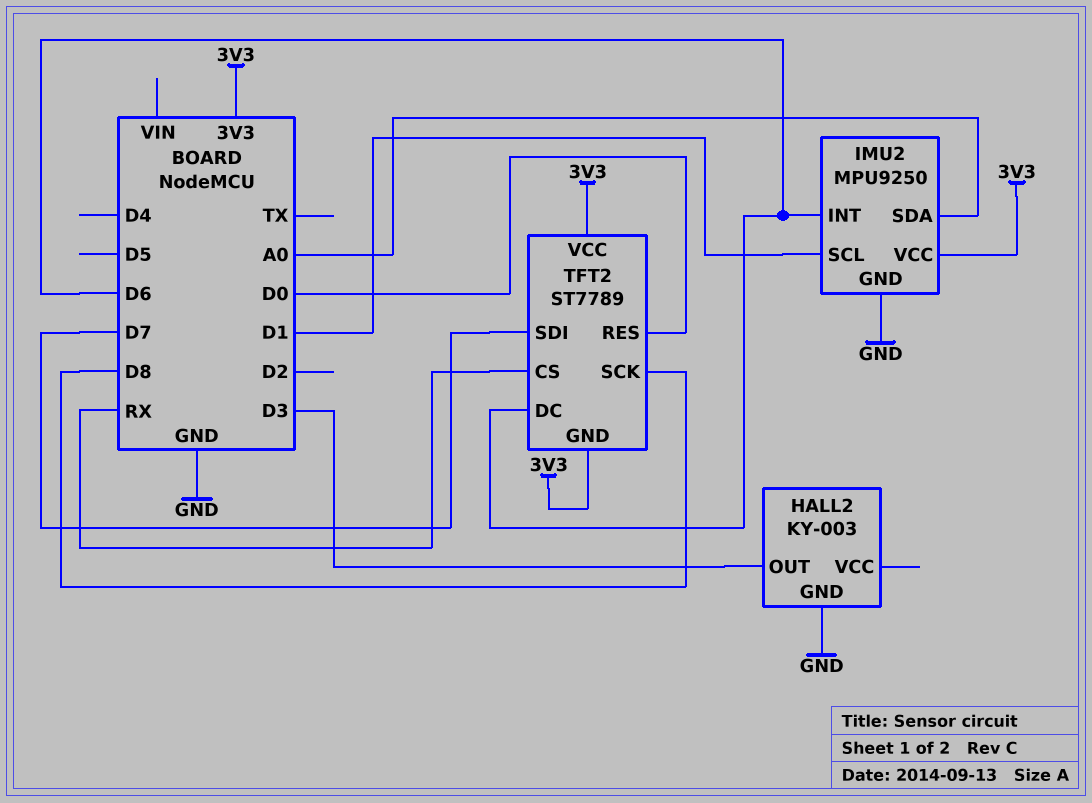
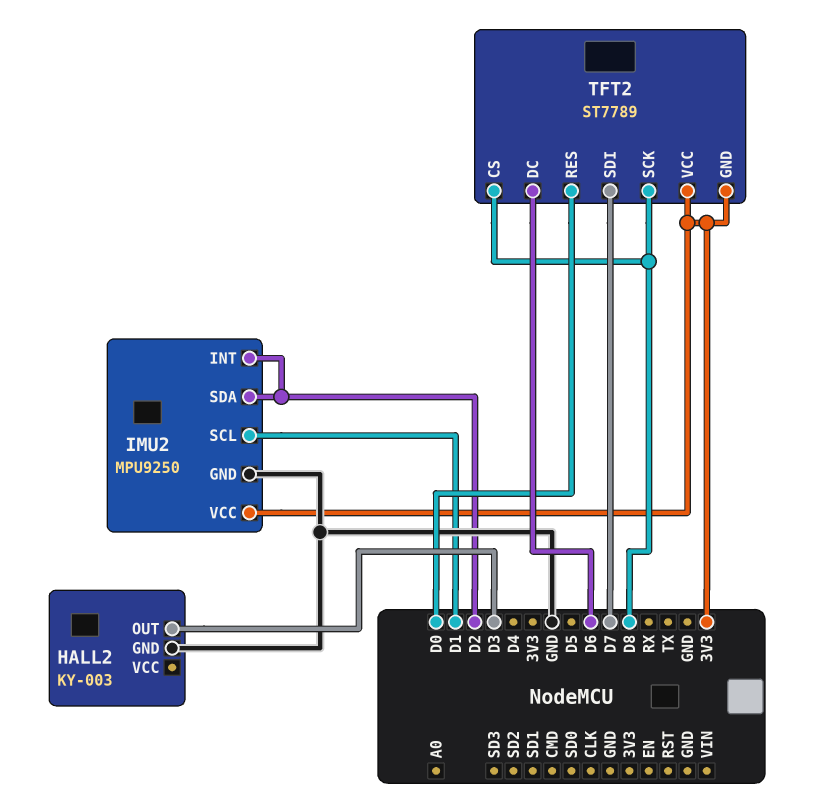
IMU2 pin INT: D6 -> D2
IMU2 pin SDA: A0 -> D2
TFT2 pin CS: RX -> D8

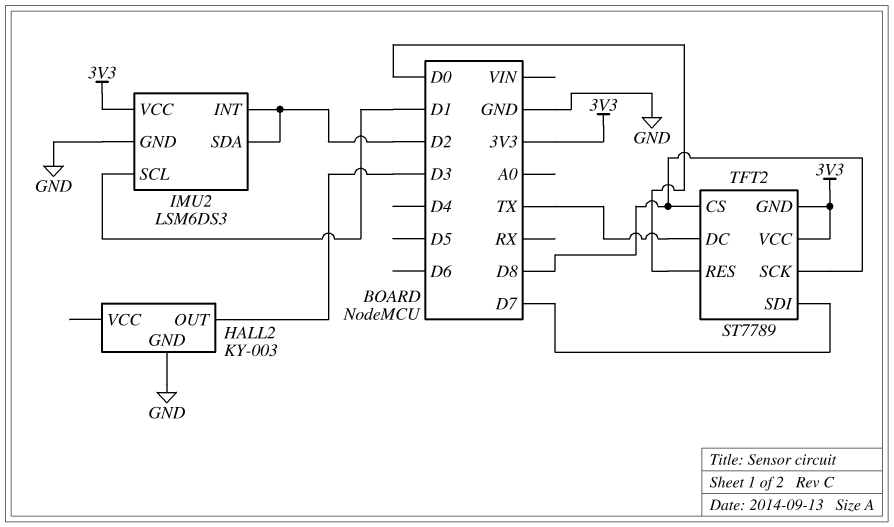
IMU2: MPU9250 -> LSM6DS3
TFT2 pin DC: D6 -> TX

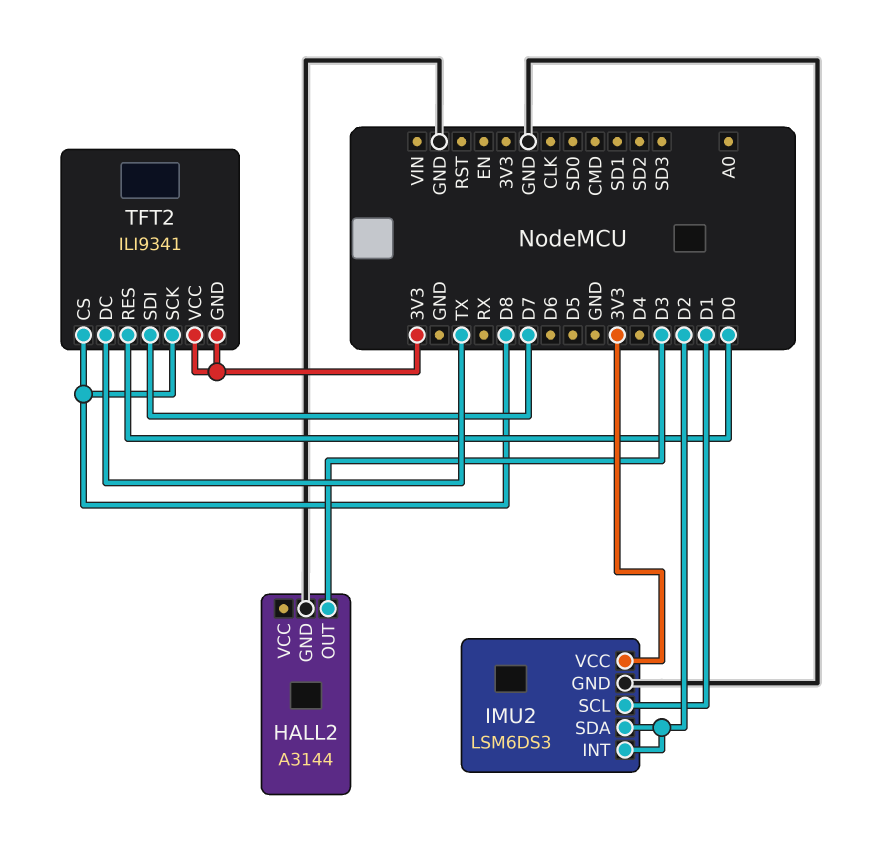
HALL2: KY-003 -> A3144
TFT2: ST7789 -> ILI9341

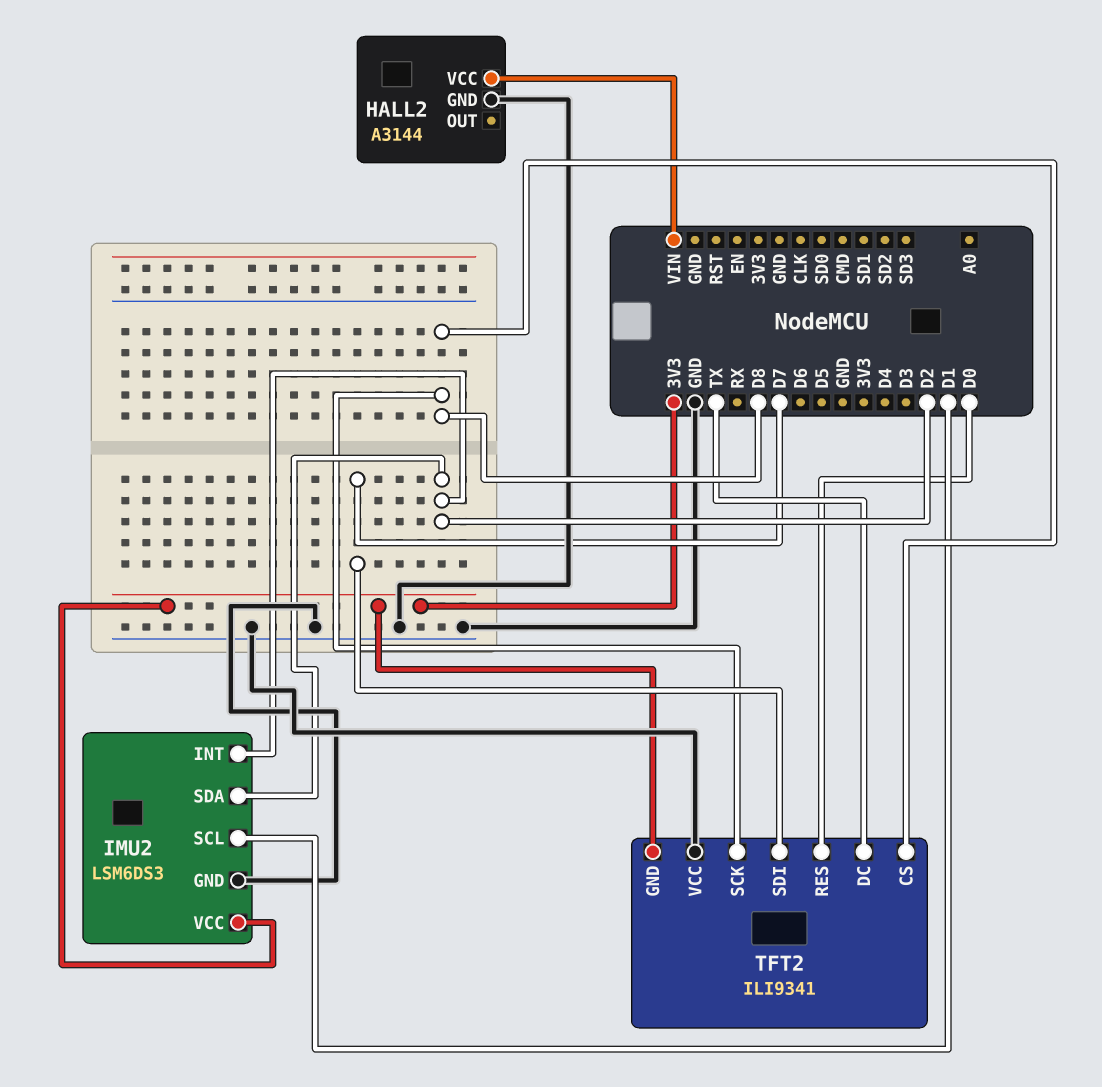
HALL2 pin OUT: D3 -> none
HALL2 pin VCC: none -> VIN
TFT2 pin VCC: 3V3 -> GND

